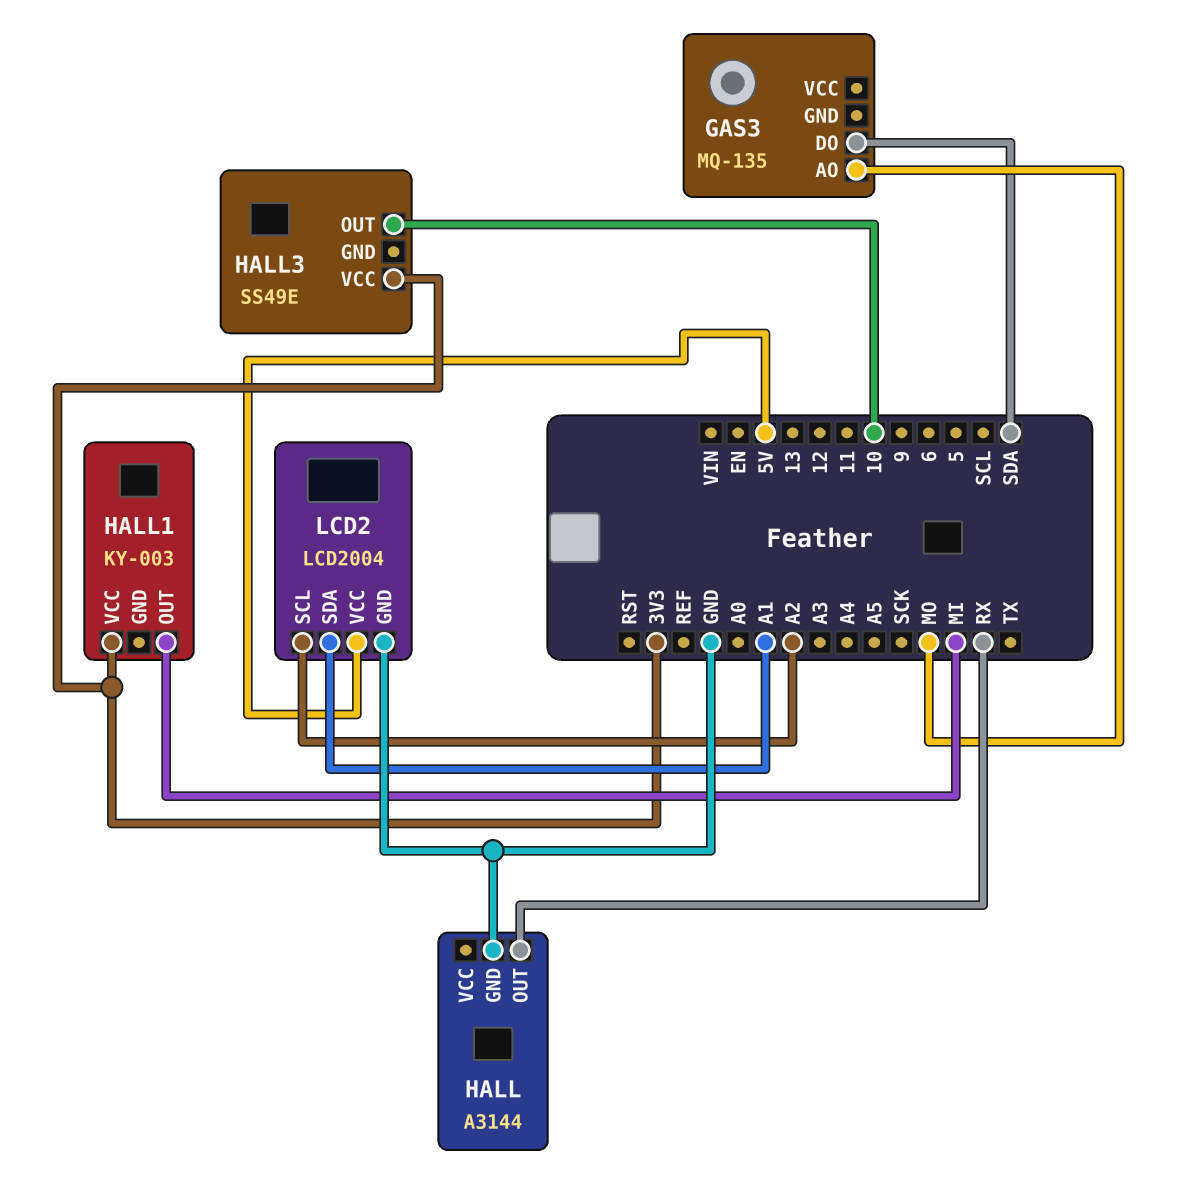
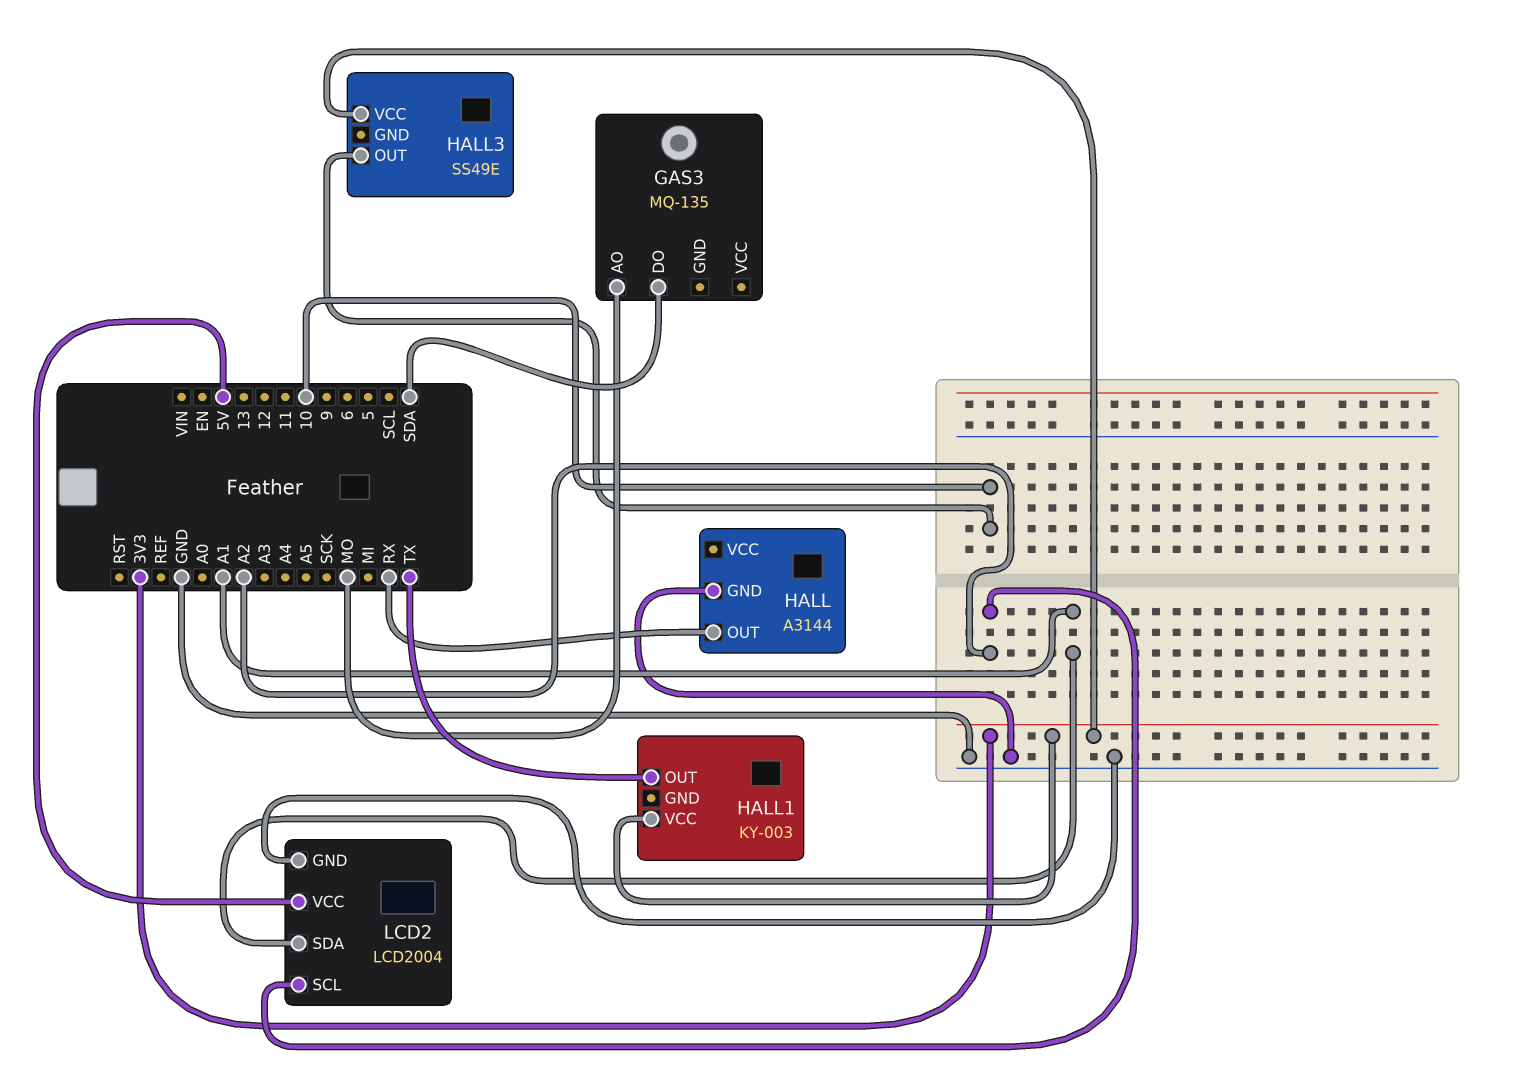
HALL1 pin OUT: MI -> TX

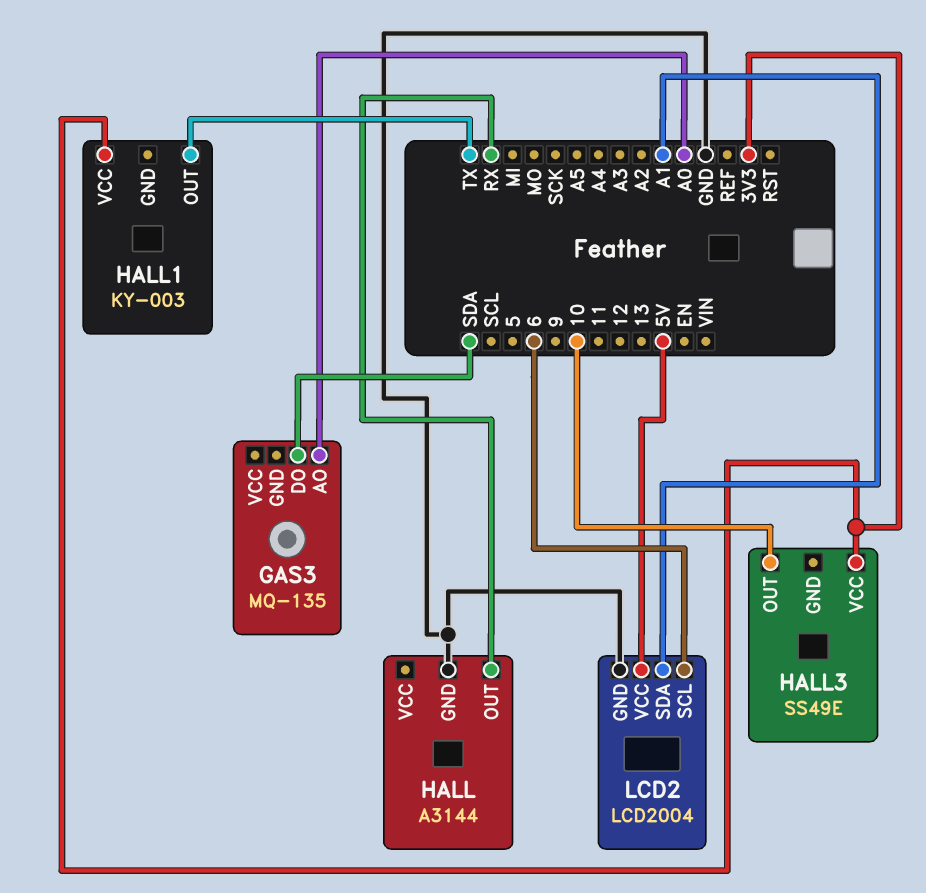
GAS3 pin AO: MO -> A0
LCD2 pin SCL: A2 -> 6

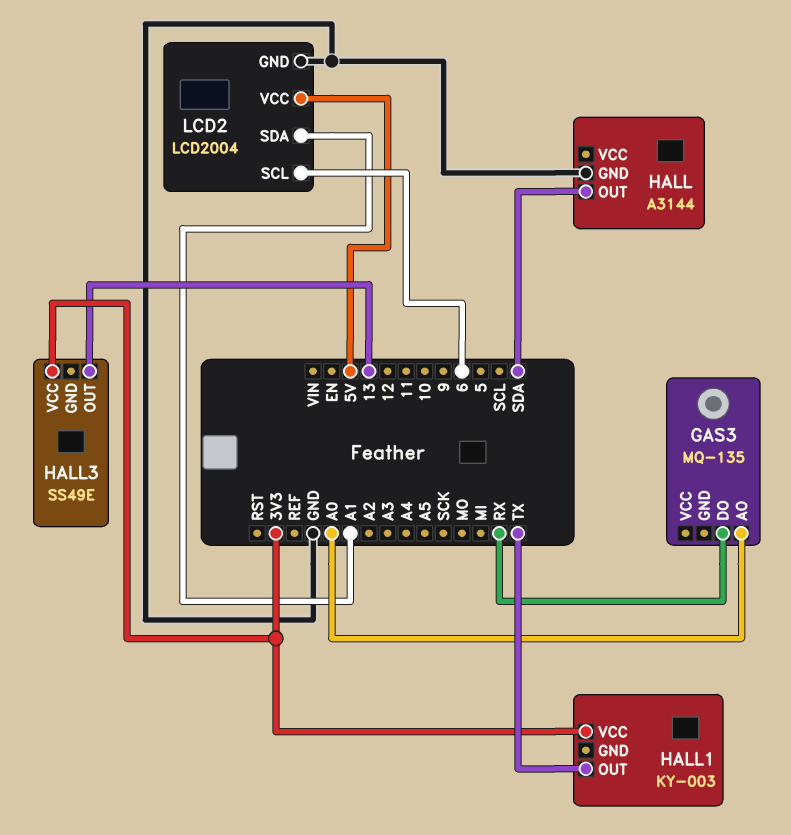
GAS3 pin DO: SDA -> RX
HALL pin OUT: RX -> SDA
HALL3 pin OUT: 10 -> 13

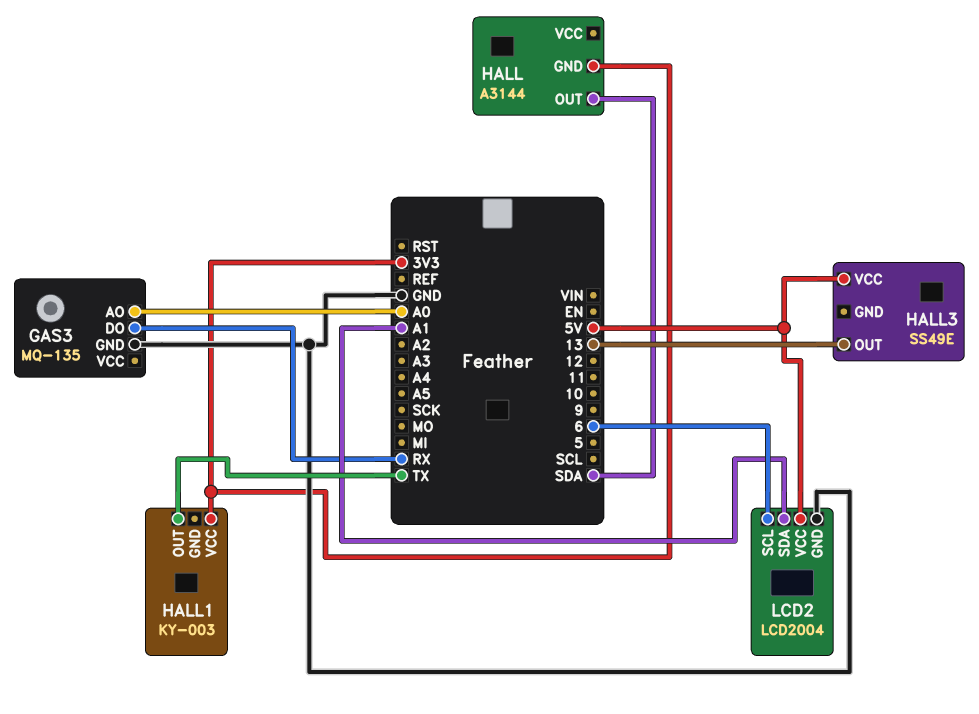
GAS3 pin GND: none -> GND
HALL pin GND: GND -> 3V3
HALL3 pin VCC: 3V3 -> 5V

